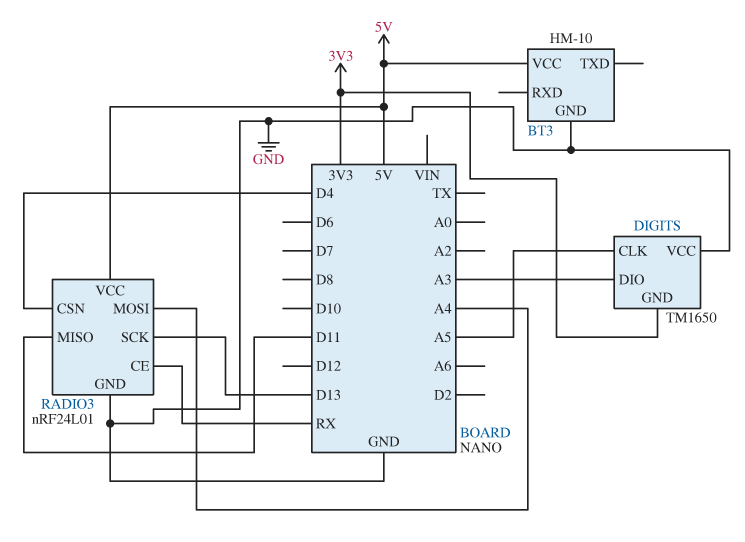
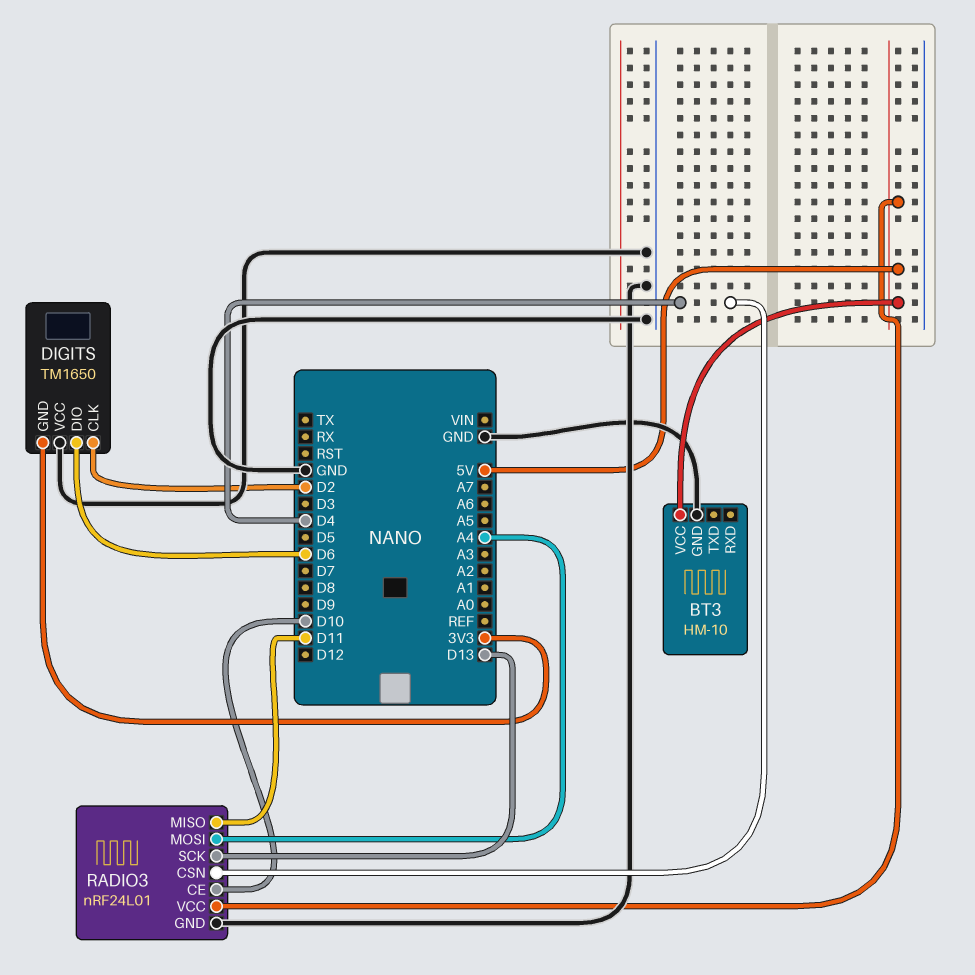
DIGITS pin CLK: A5 -> D2
DIGITS pin DIO: A3 -> D6
RADIO3 pin CE: RX -> D10

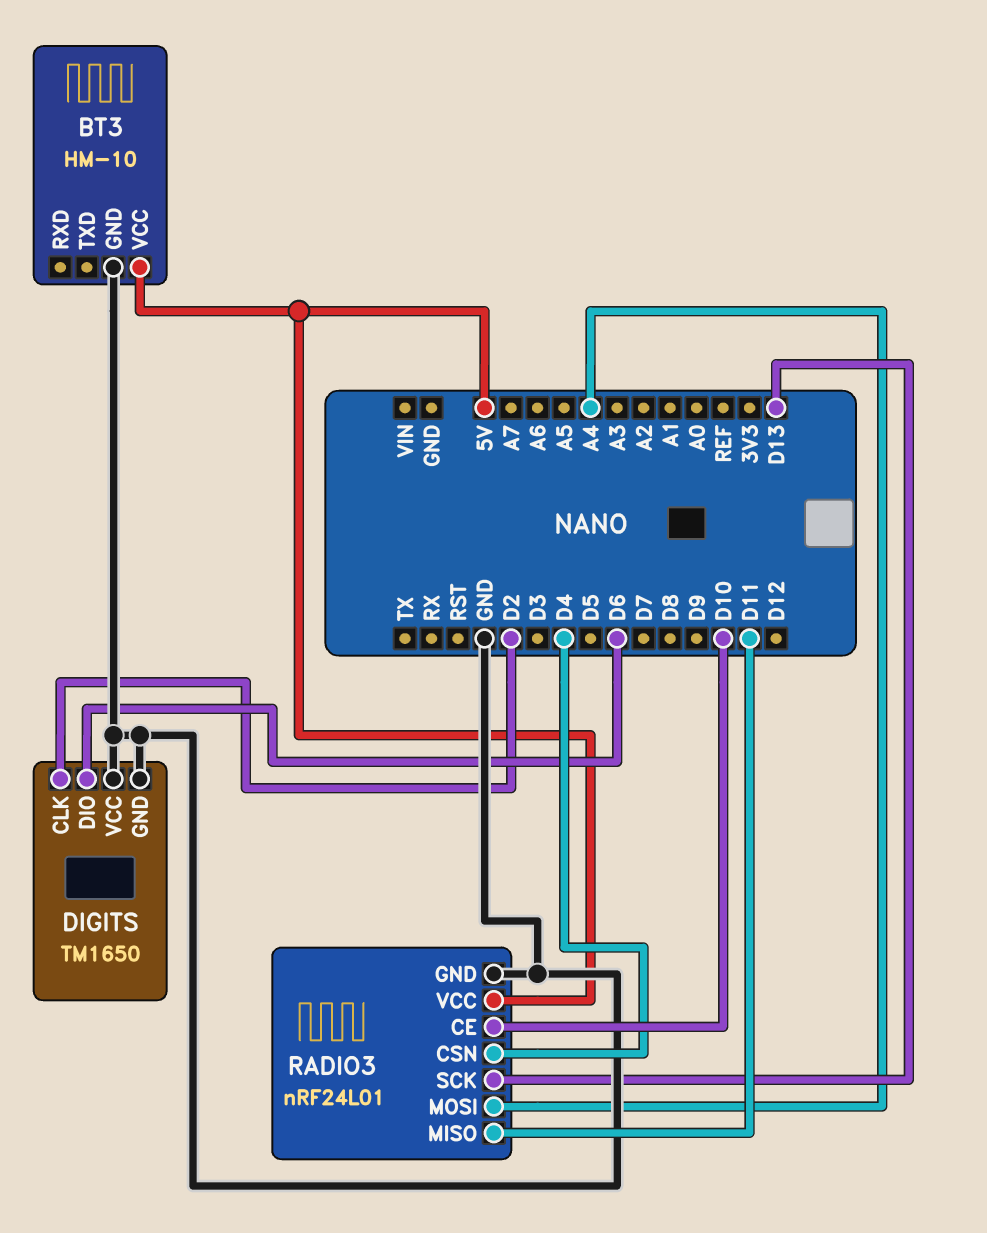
DIGITS pin GND: 3V3 -> GND

